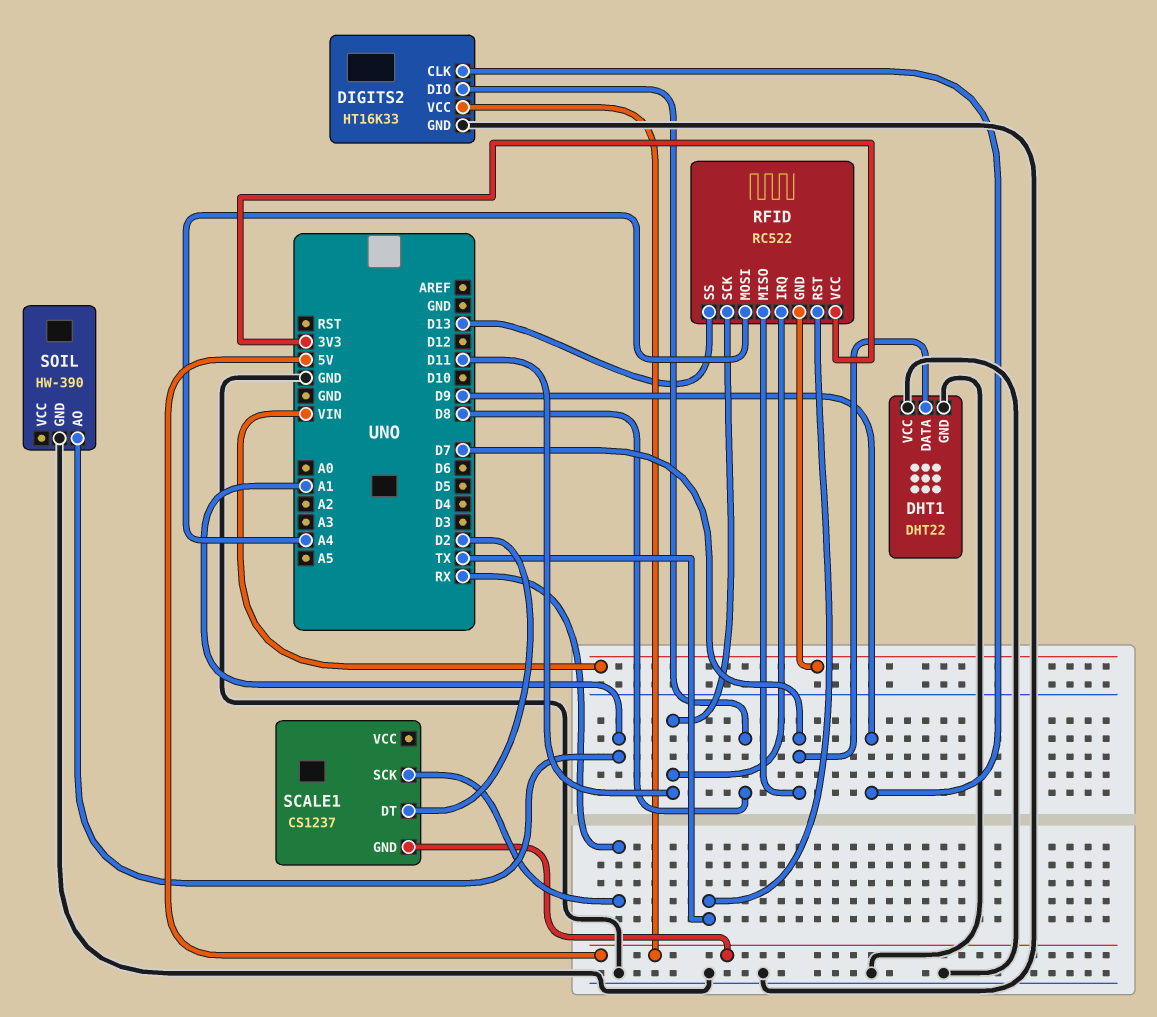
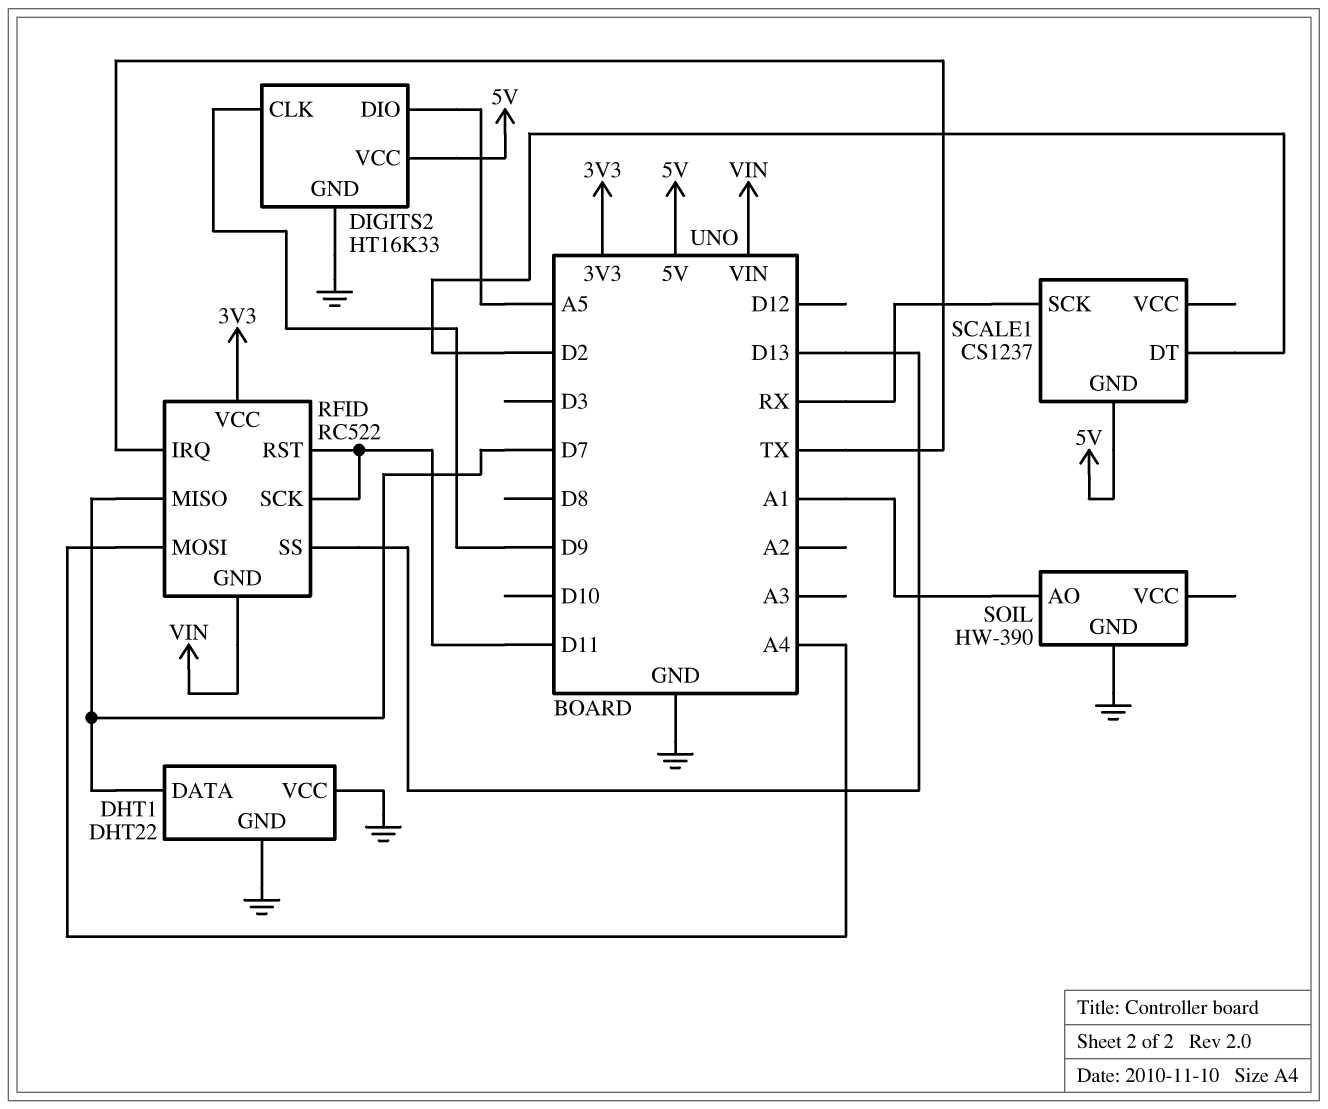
DIGITS2 pin DIO: D8 -> A5
RFID pin IRQ: D11 -> TX
RFID pin RST: TX -> D11

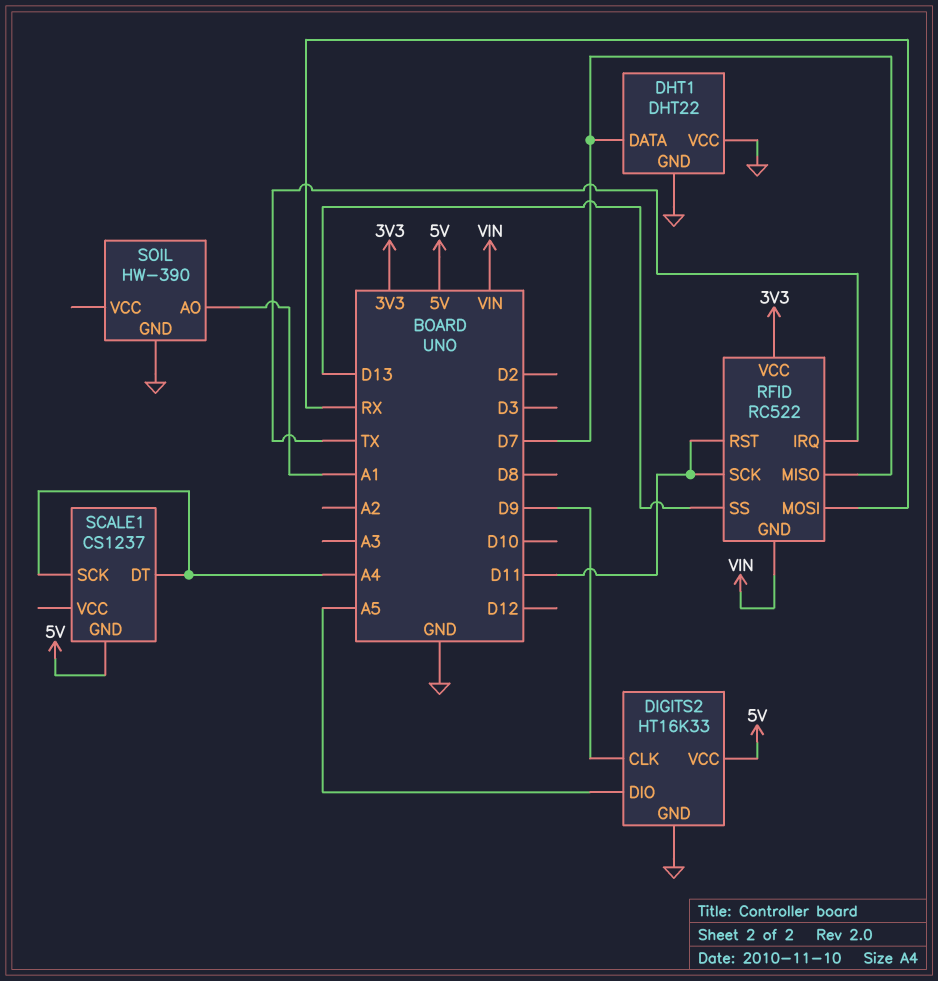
RFID pin MOSI: A4 -> RX
SCALE1 pin DT: D2 -> A4
SCALE1 pin SCK: RX -> A4

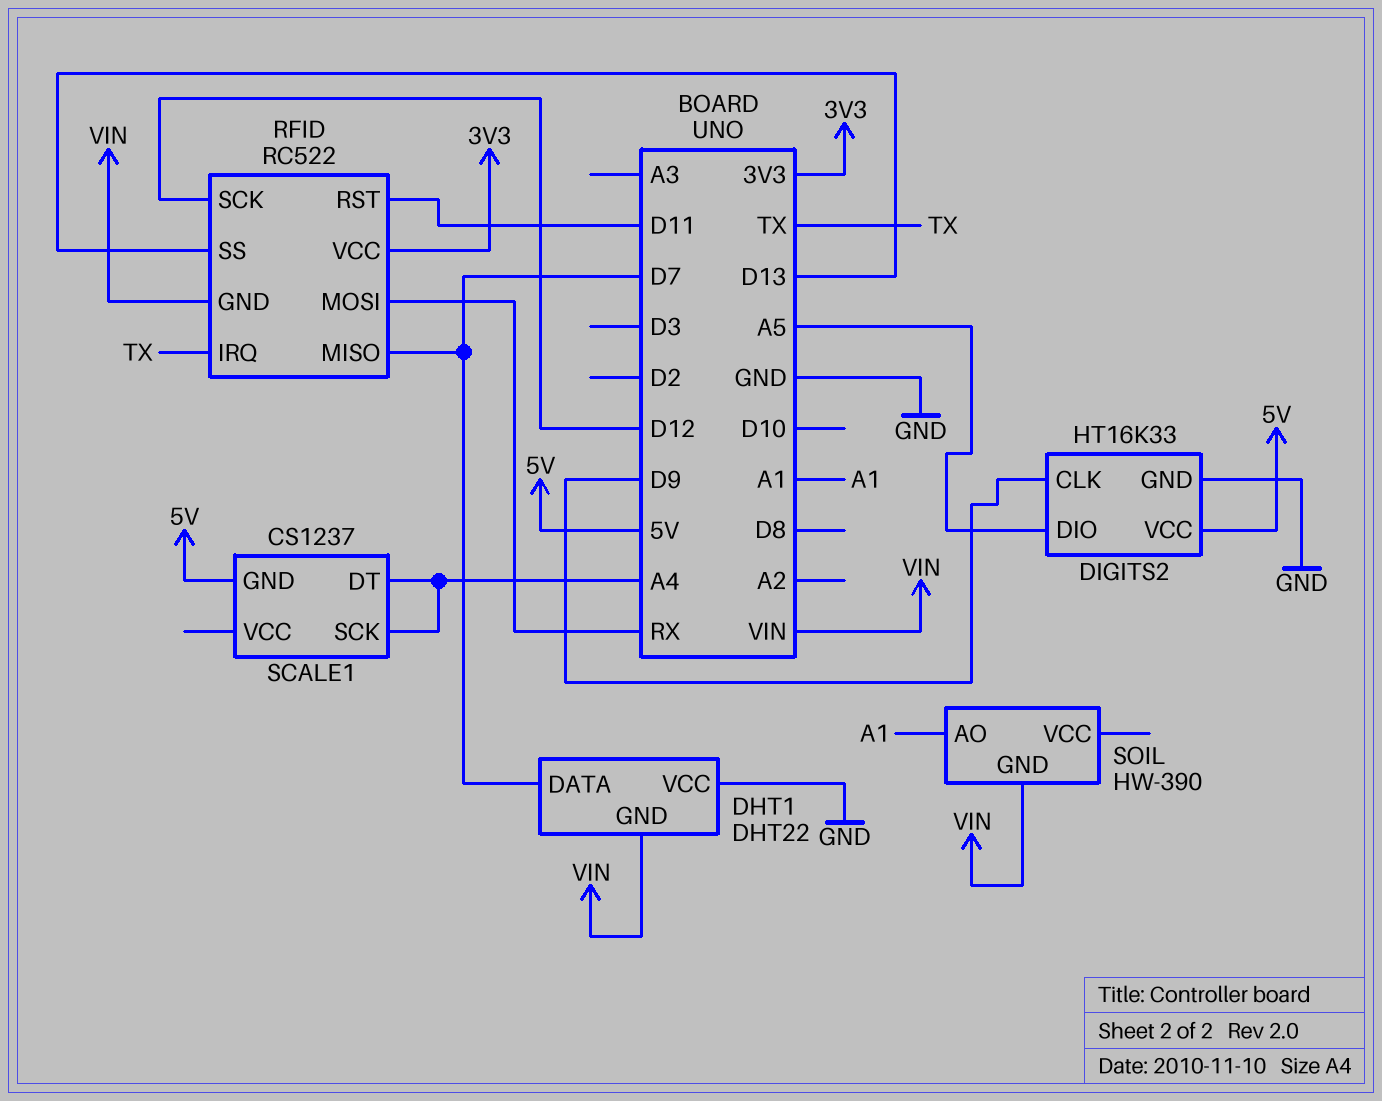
DHT1 pin GND: GND -> VIN
RFID pin SCK: D11 -> D12
SOIL pin GND: GND -> VIN

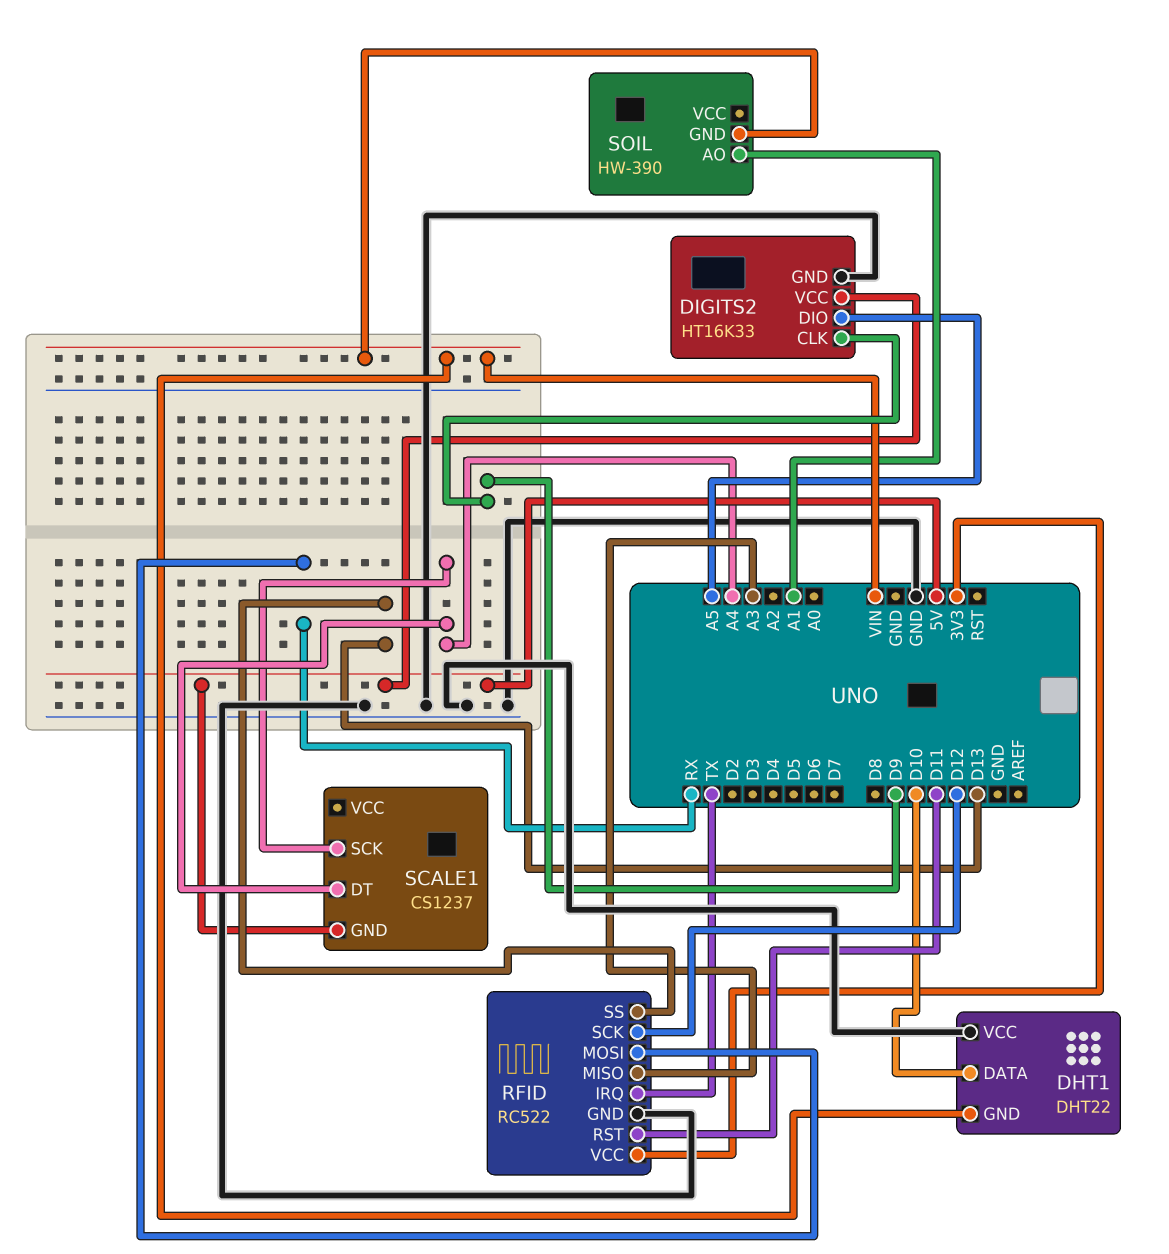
DHT1 pin DATA: D7 -> D10
RFID pin GND: VIN -> GND
RFID pin MISO: D7 -> A3

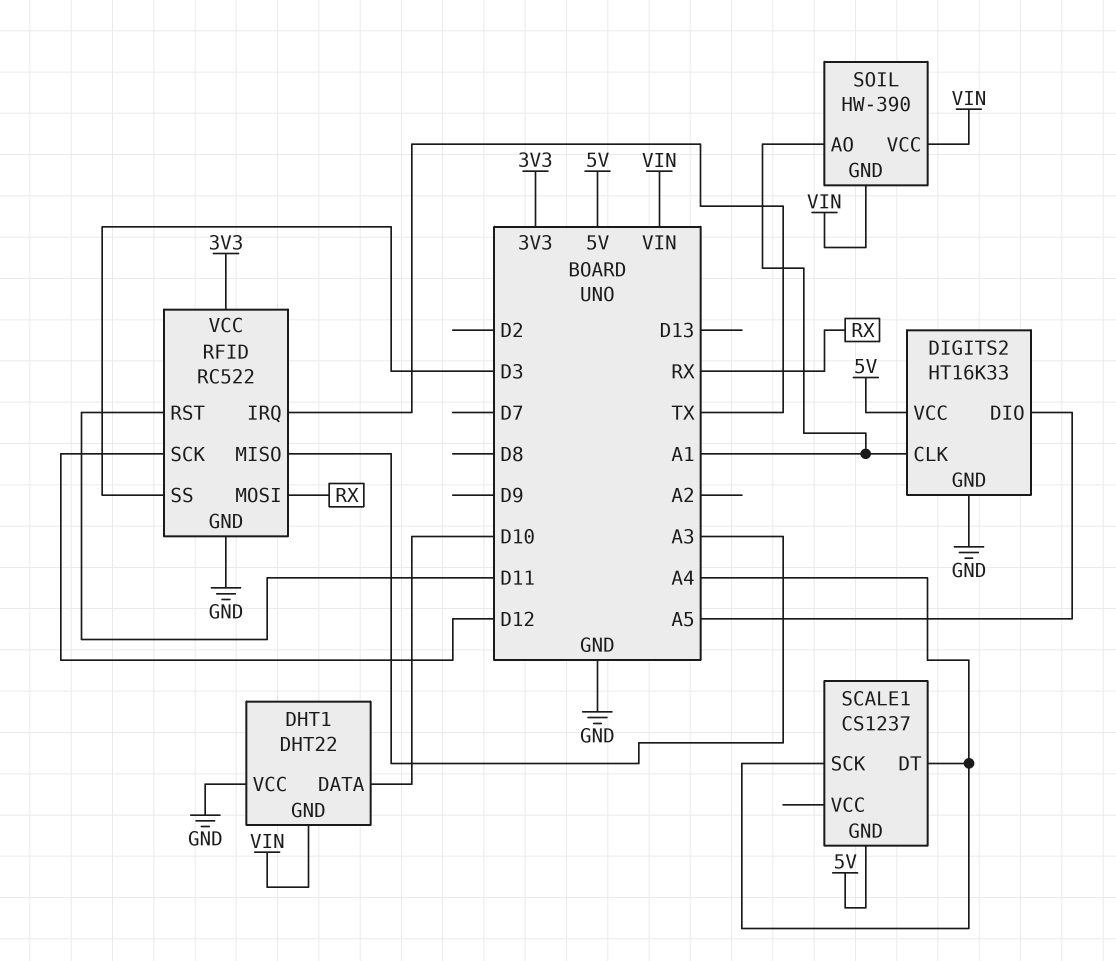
DIGITS2 pin CLK: D9 -> A1
RFID pin SS: D13 -> D3
SOIL pin VCC: none -> VIN

